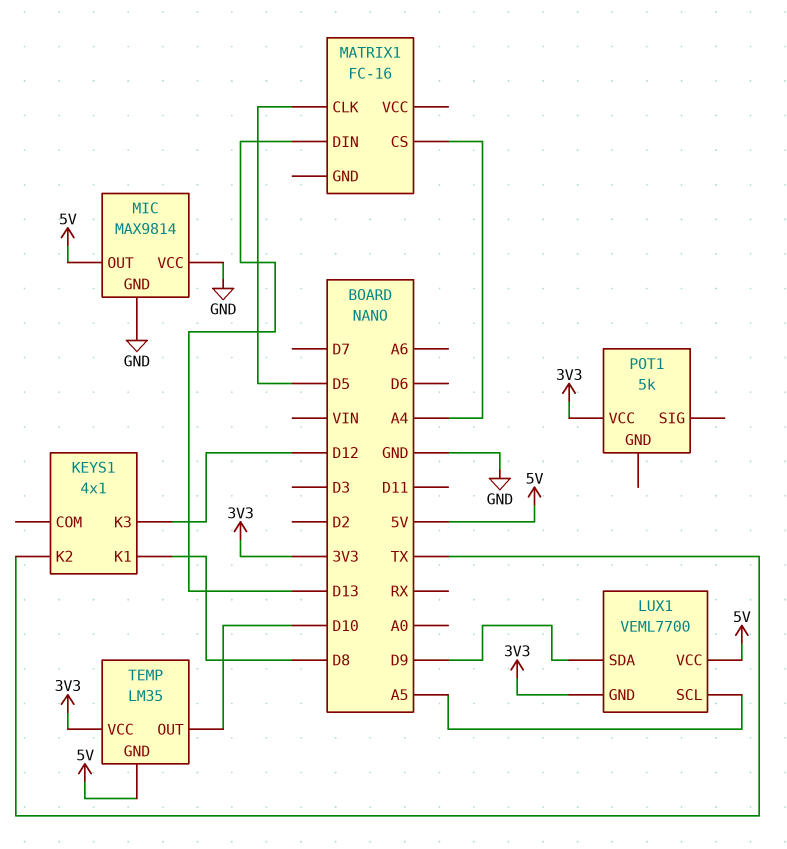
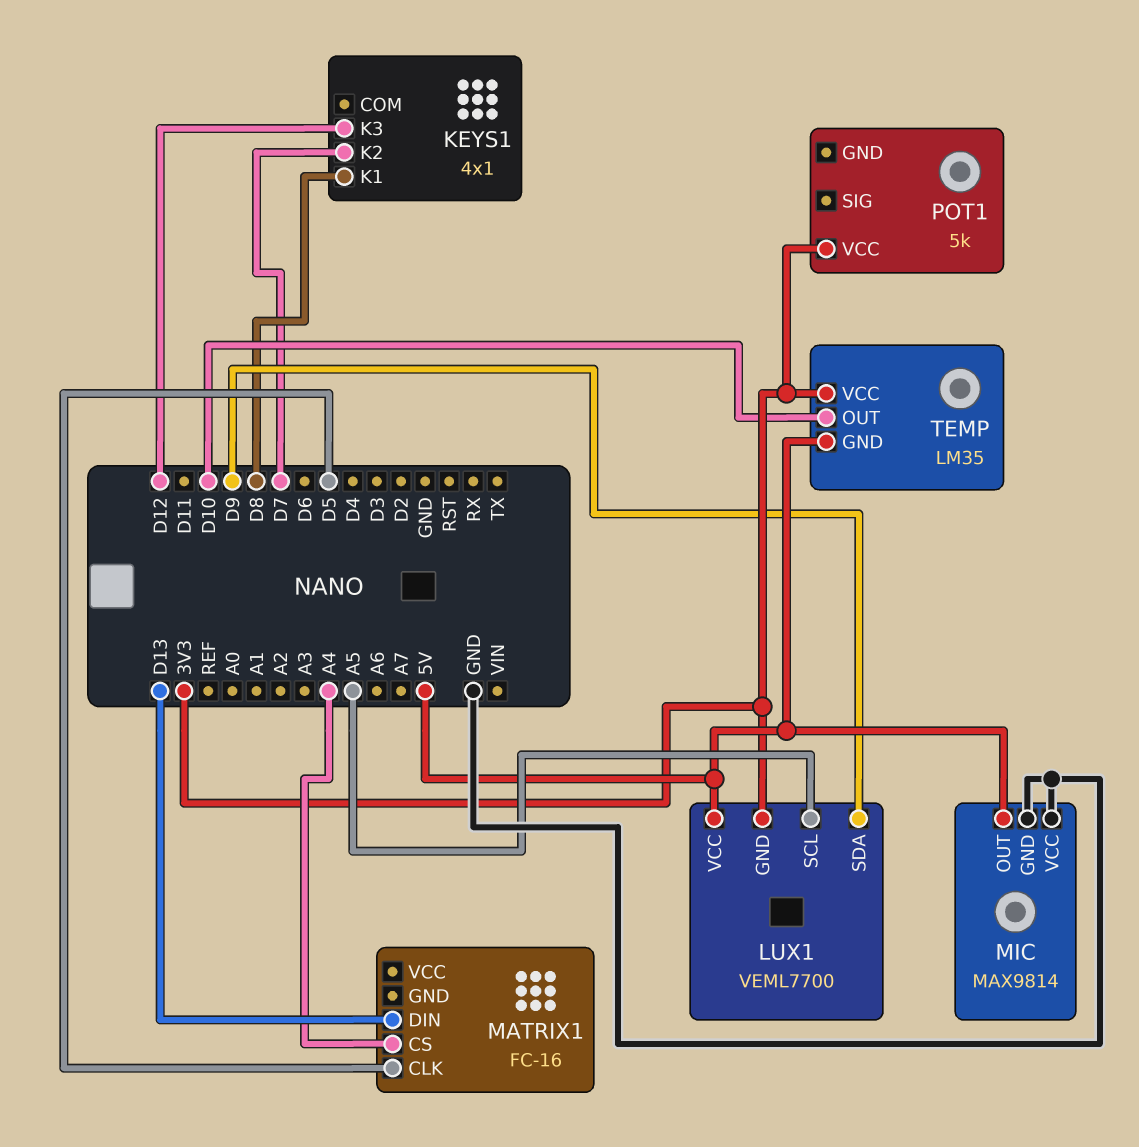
KEYS1 pin K2: TX -> D7

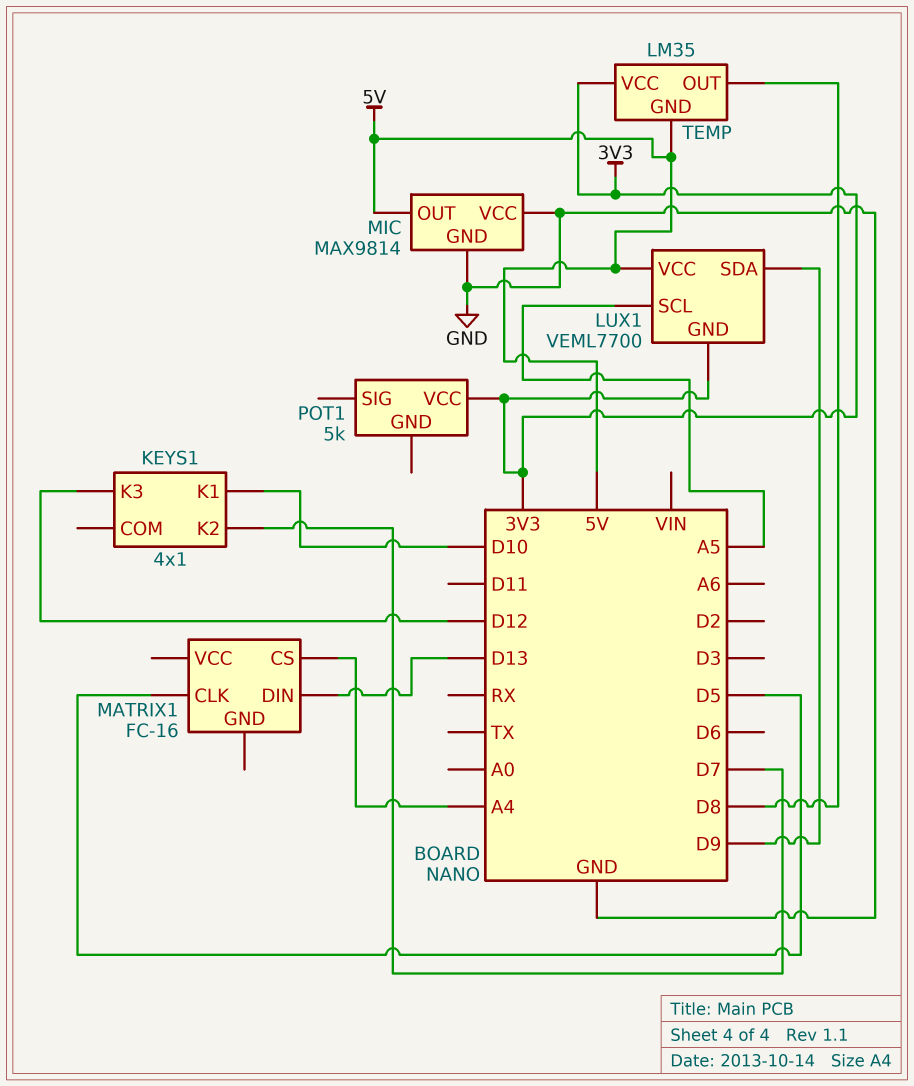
KEYS1 pin K1: D8 -> D10
TEMP pin OUT: D10 -> D8

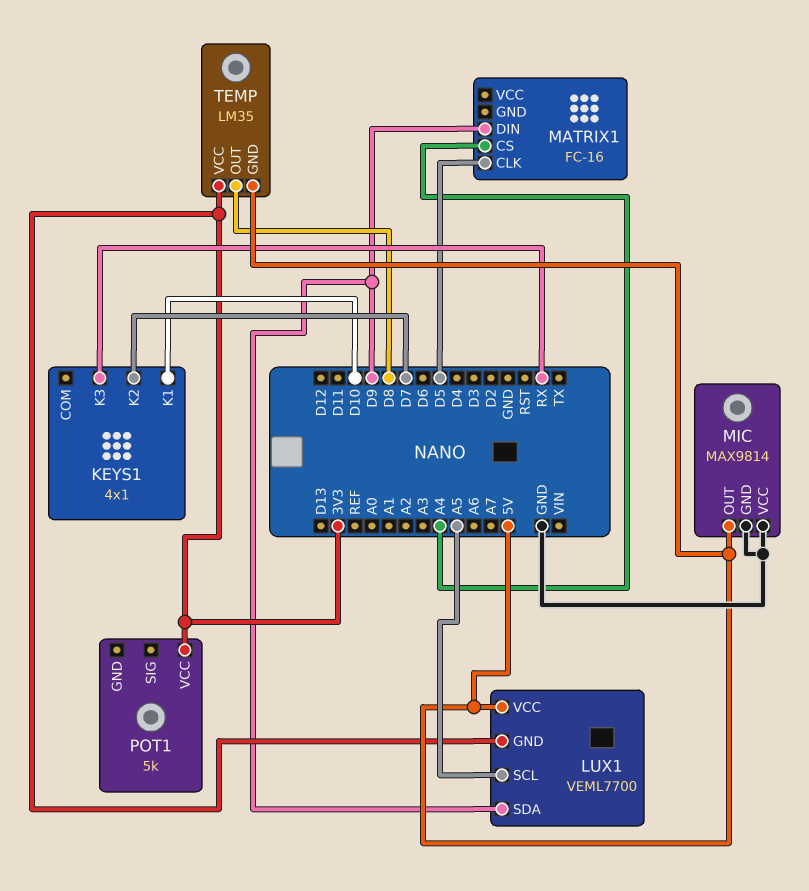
KEYS1 pin K3: D12 -> RX
MATRIX1 pin DIN: D13 -> D9

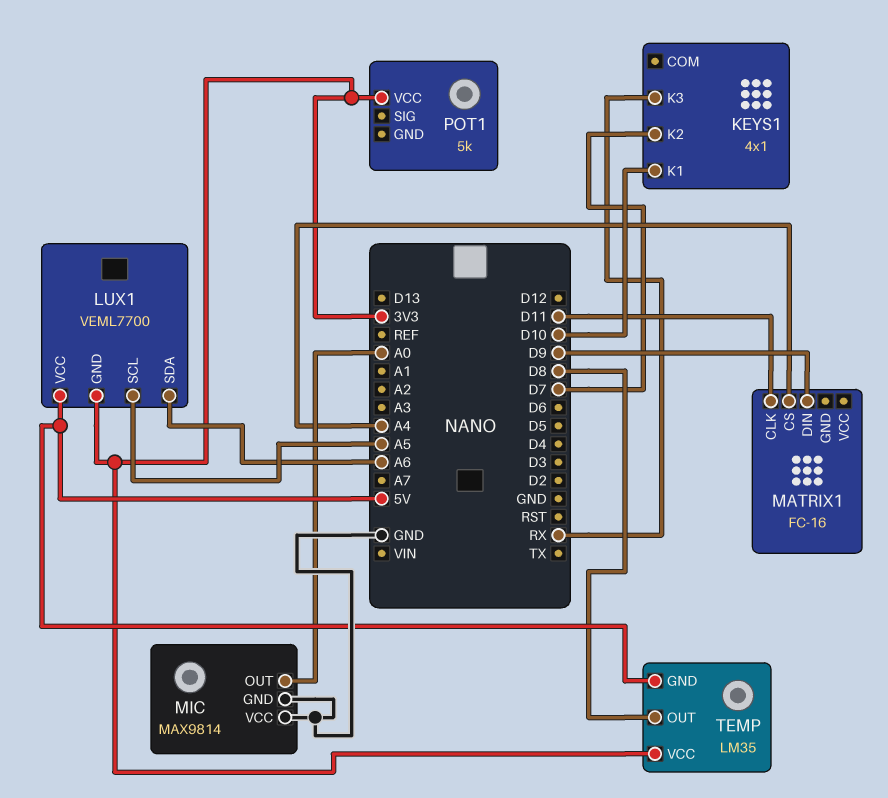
LUX1 pin SDA: D9 -> A6
MATRIX1 pin CLK: D5 -> D11
MIC pin OUT: 5V -> A0

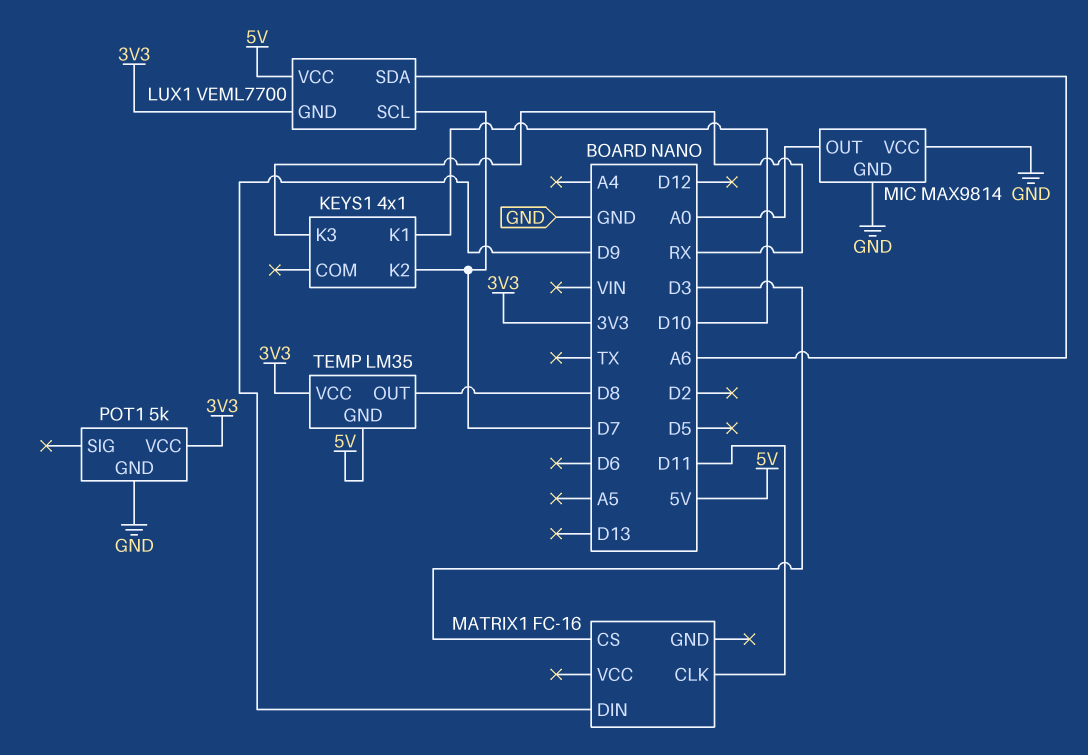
LUX1 pin SCL: A5 -> D7
MATRIX1 pin CS: A4 -> D3
POT1 pin GND: none -> GND

